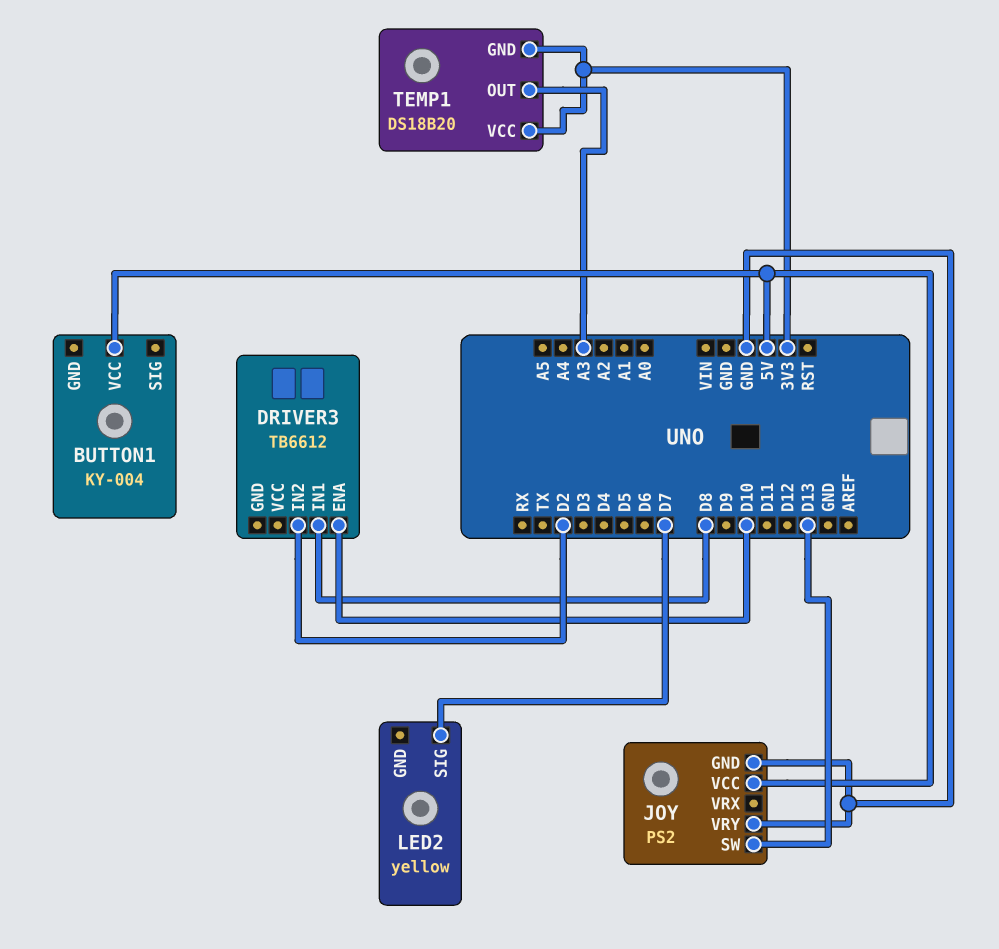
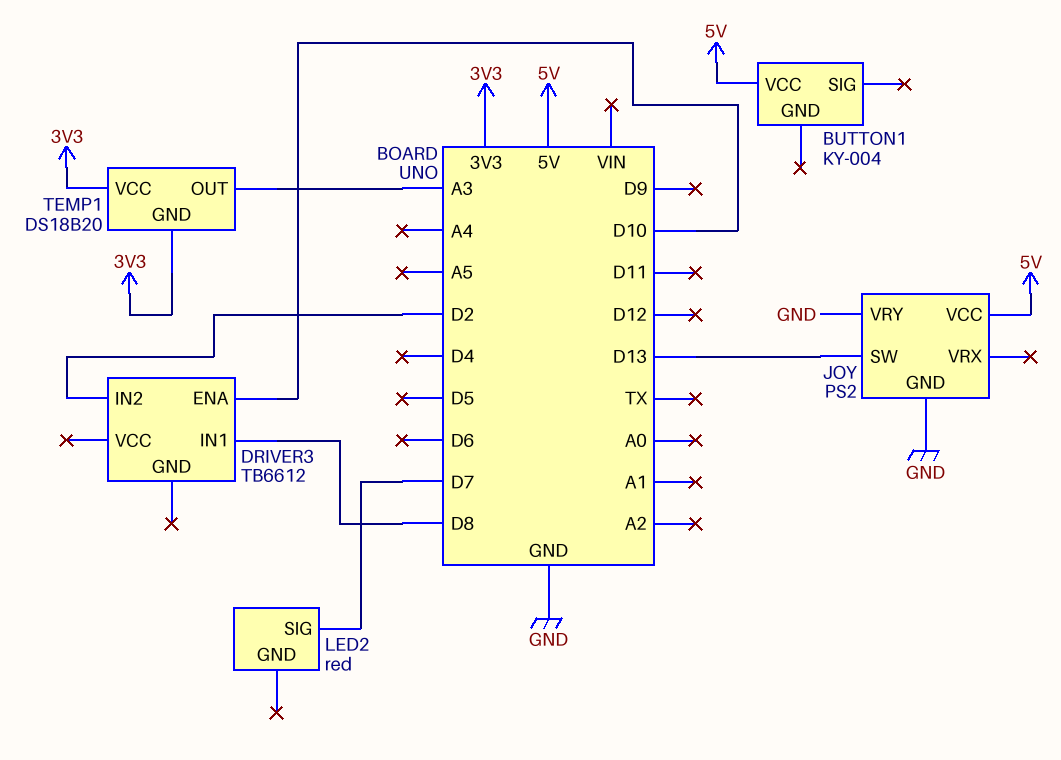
LED2: yellow -> red

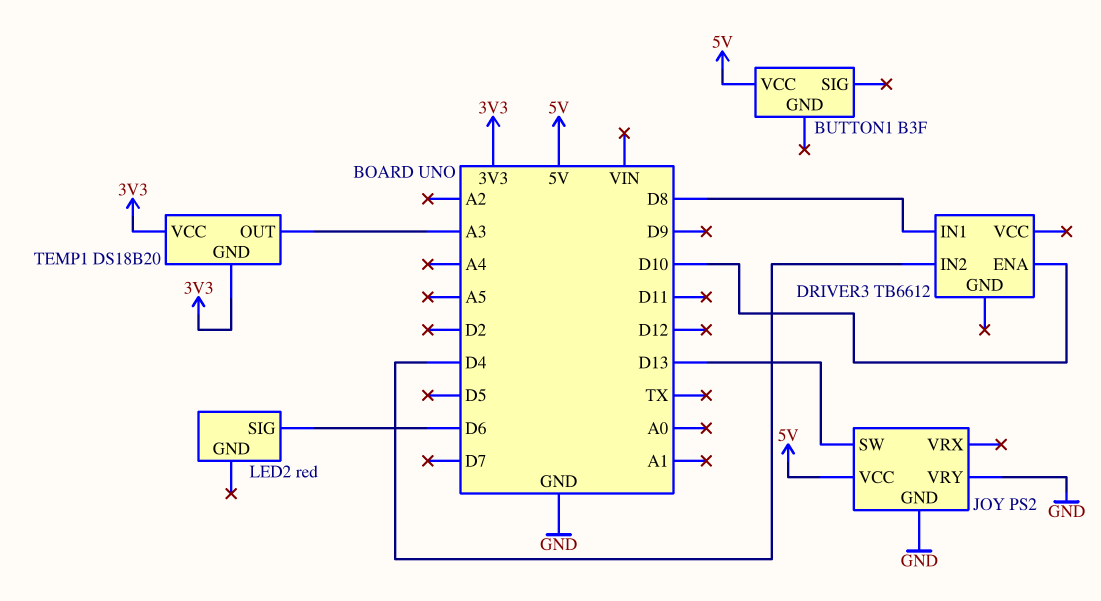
BUTTON1: KY-004 -> B3F
DRIVER3 pin IN2: D2 -> D4
LED2 pin SIG: D7 -> D6

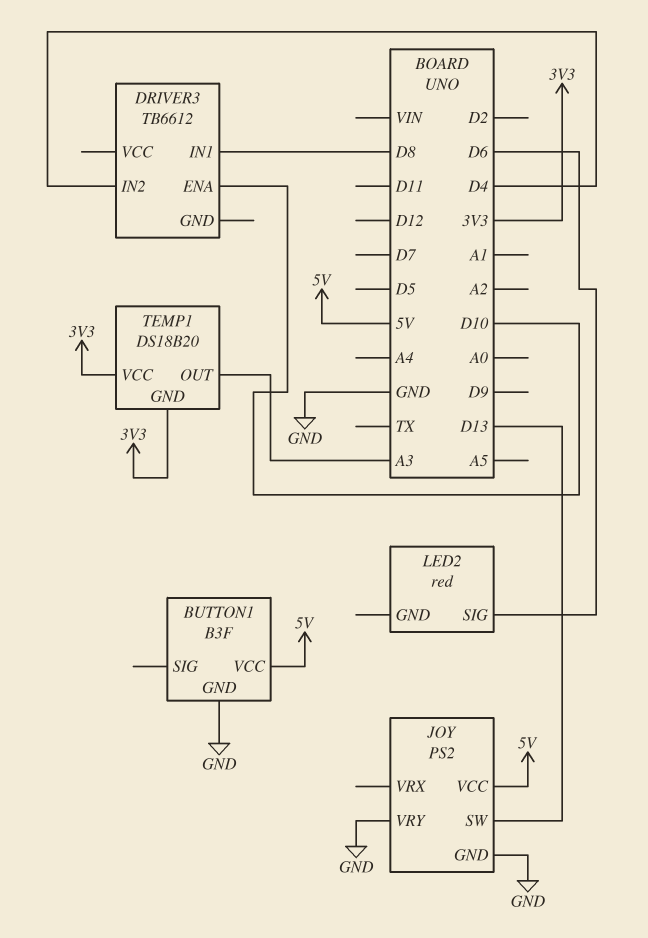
BUTTON1 pin GND: none -> GND

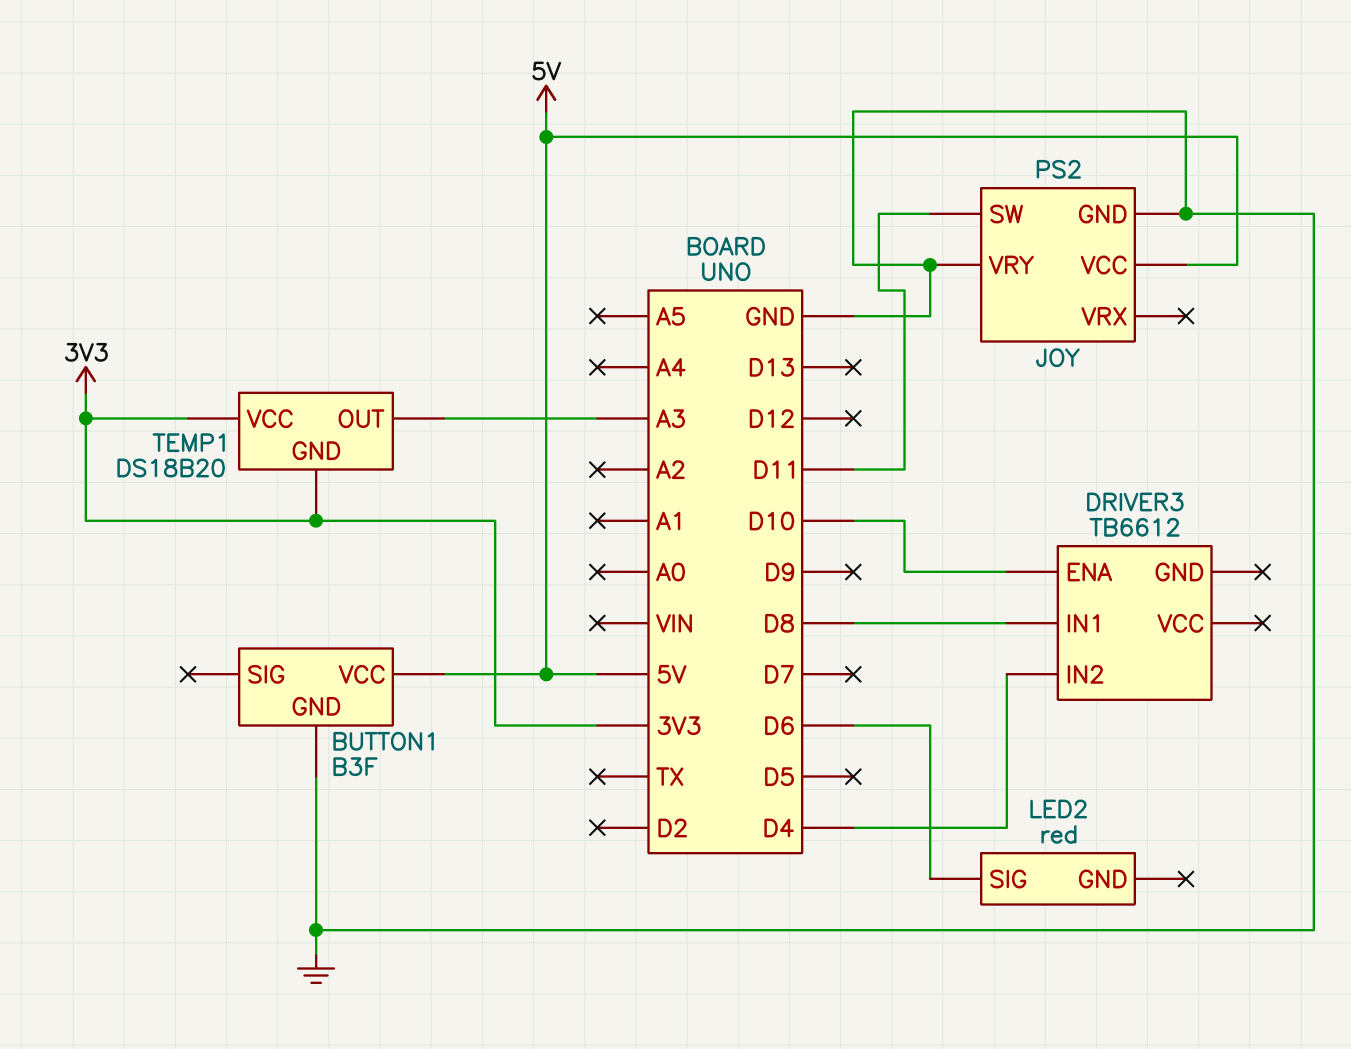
JOY pin SW: D13 -> D11

